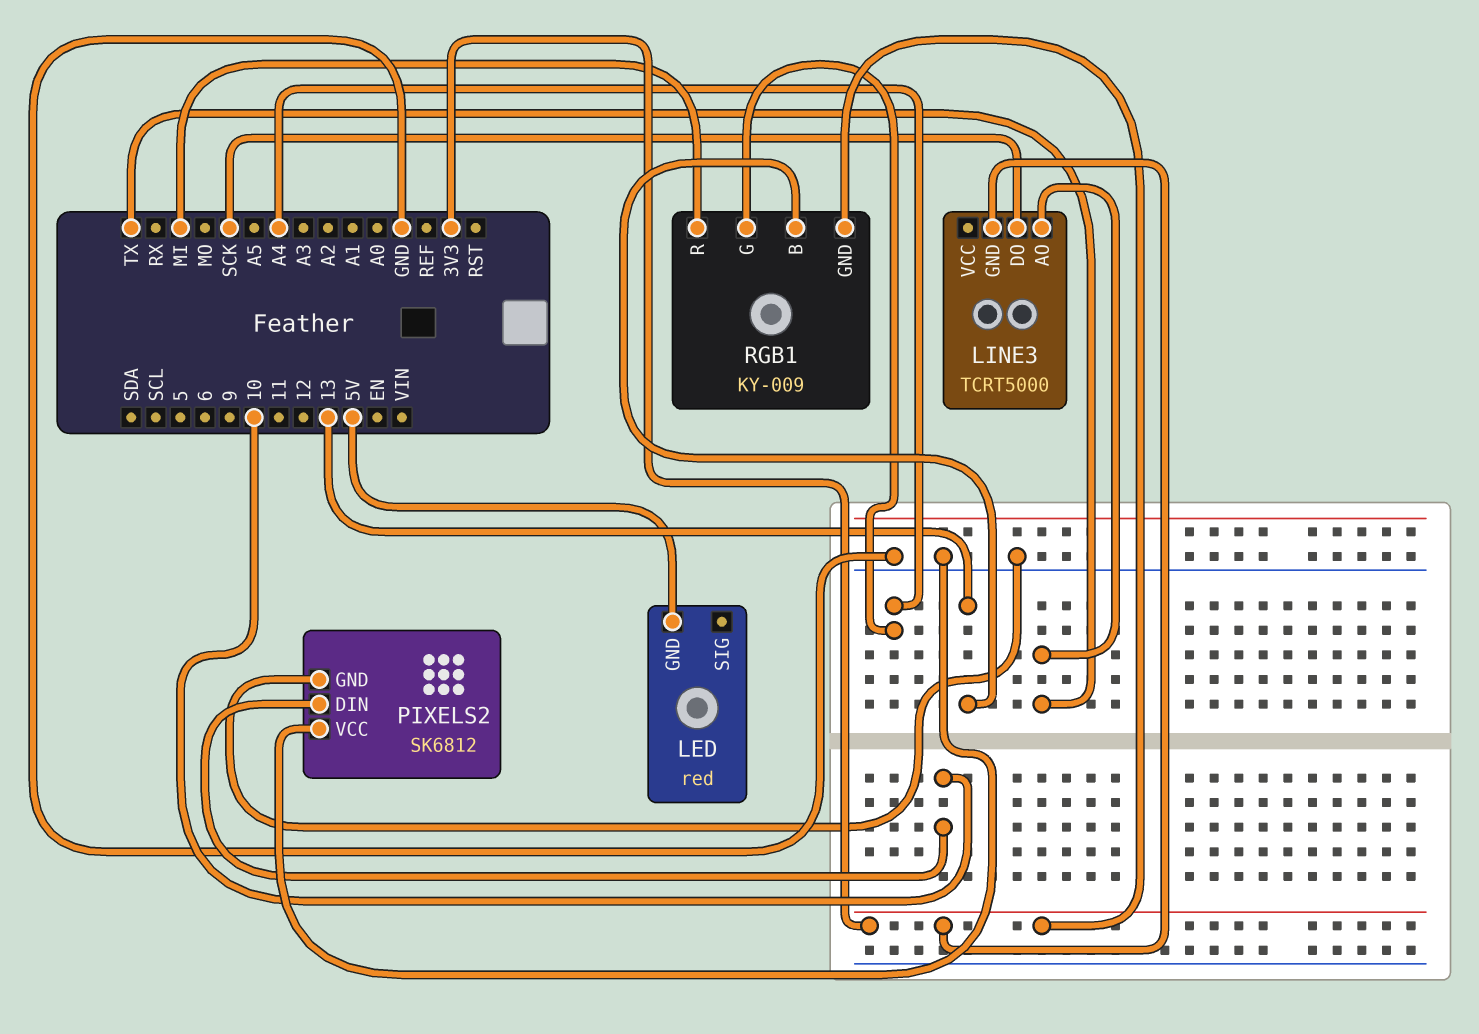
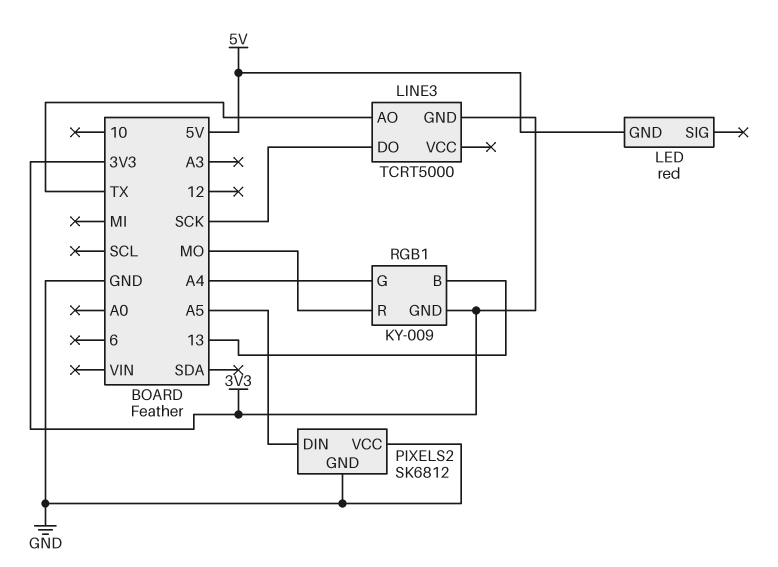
PIXELS2 pin DIN: 10 -> A5
RGB1 pin R: MI -> MO

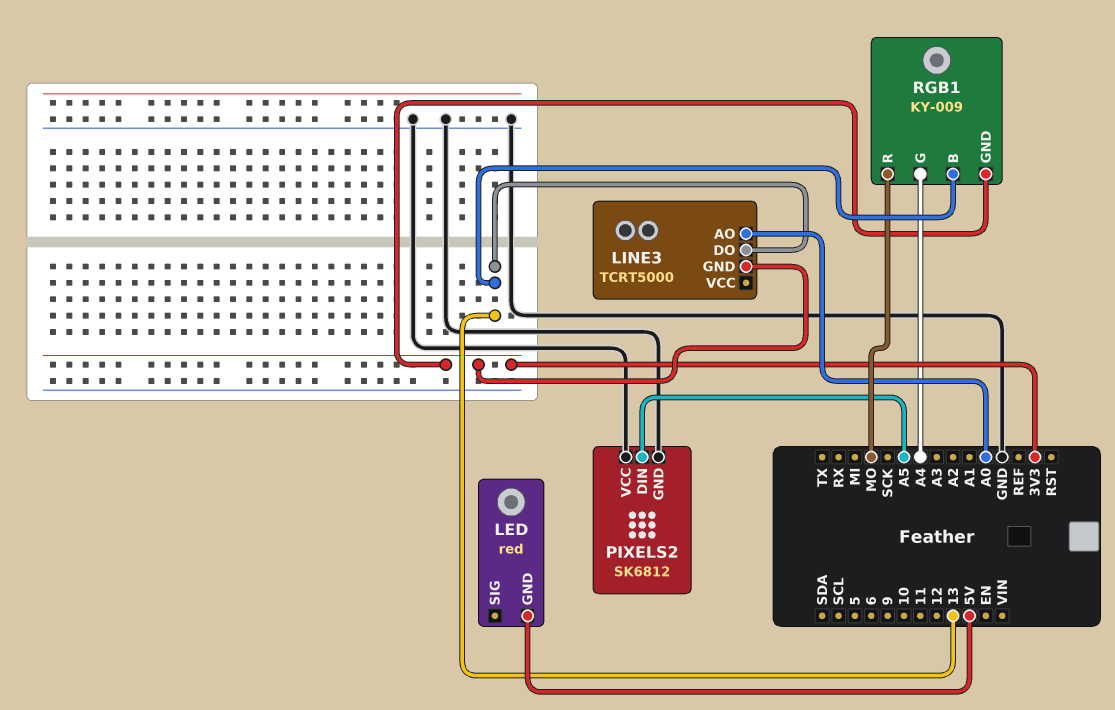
LINE3 pin AO: TX -> A0
LINE3 pin DO: SCK -> 13

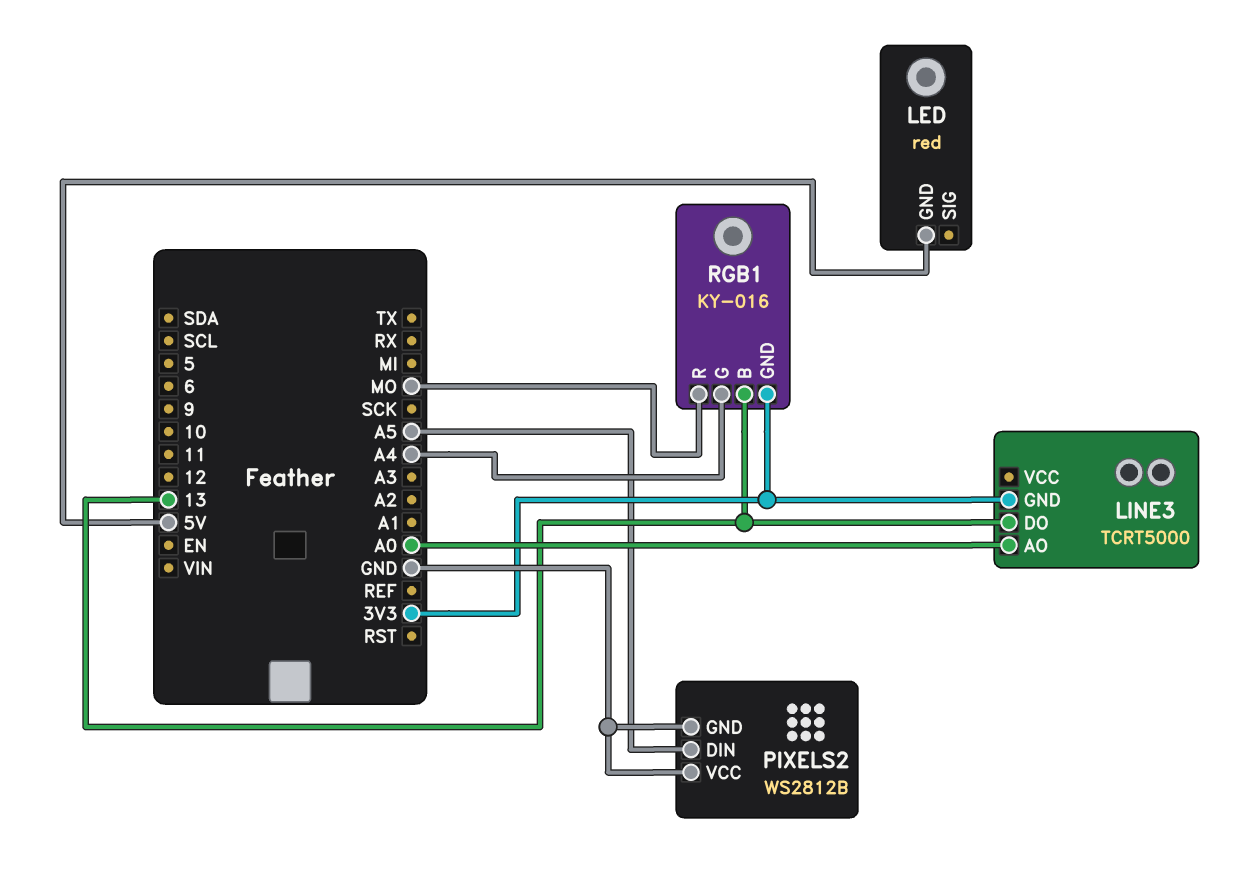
PIXELS2: SK6812 -> WS2812B
RGB1: KY-009 -> KY-016

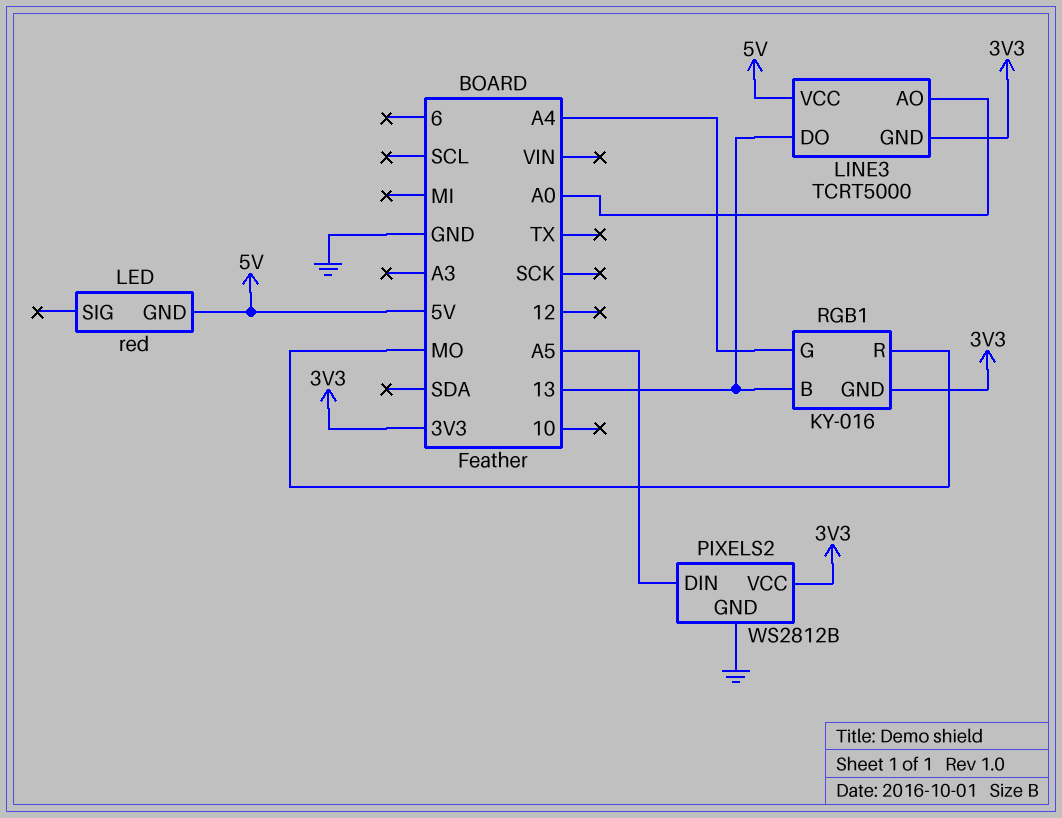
LINE3 pin VCC: none -> 5V
PIXELS2 pin VCC: GND -> 3V3

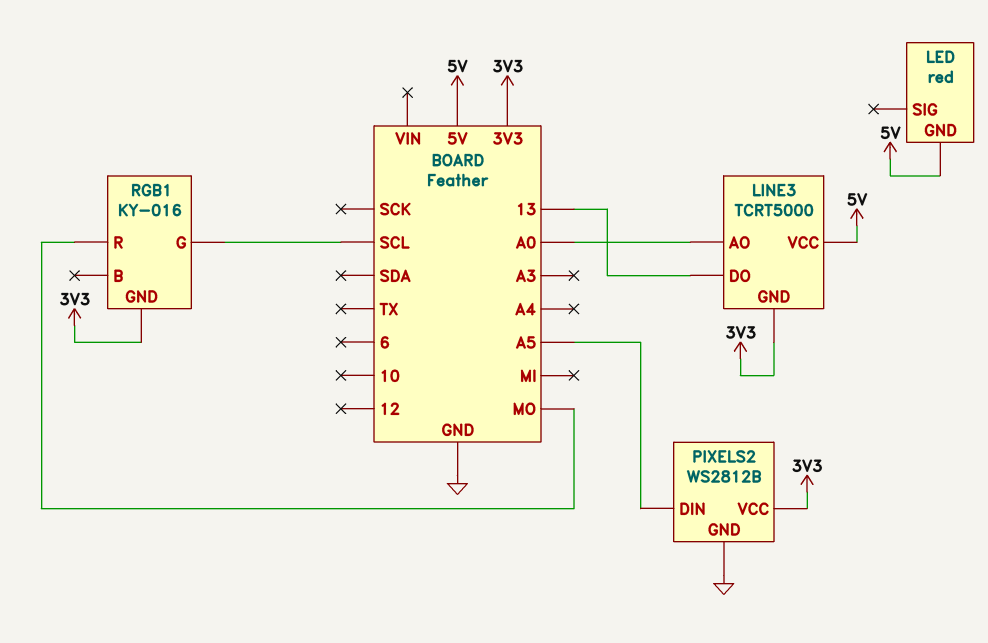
RGB1 pin B: 13 -> none
RGB1 pin G: A4 -> SCL

